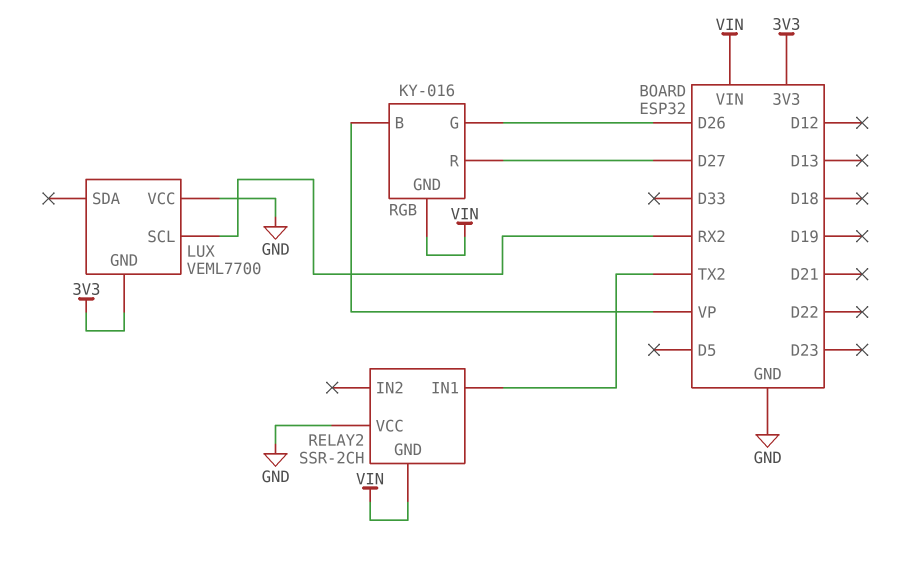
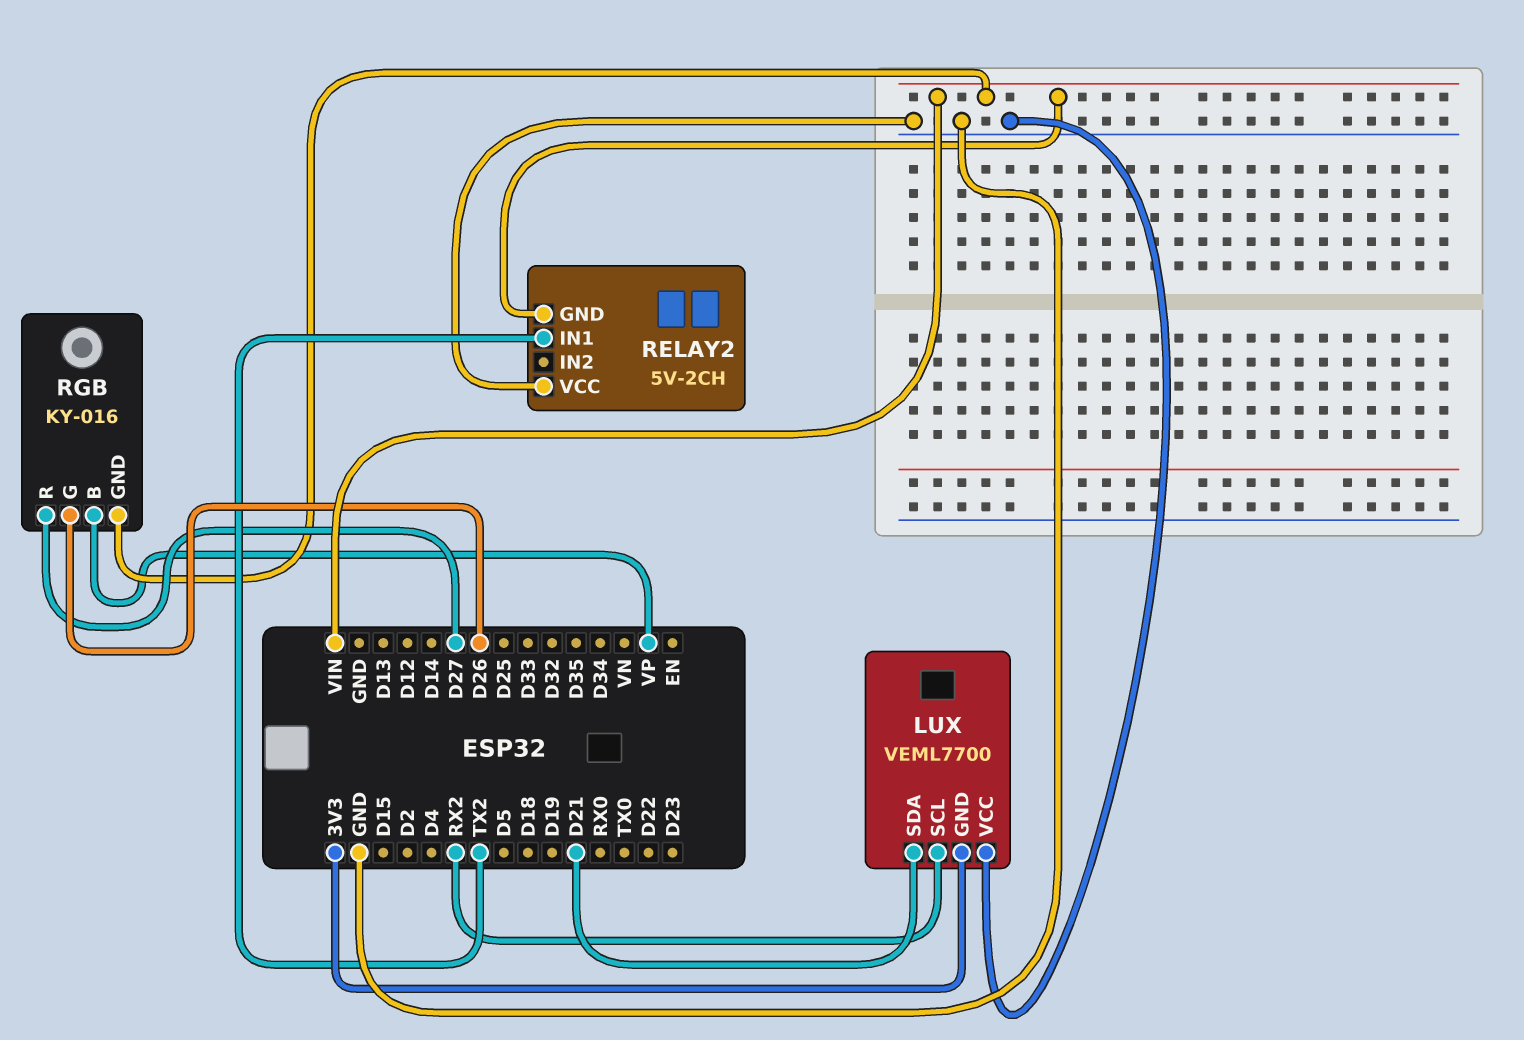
LUX pin SDA: none -> D21
RELAY2: SSR-2CH -> 5V-2CH

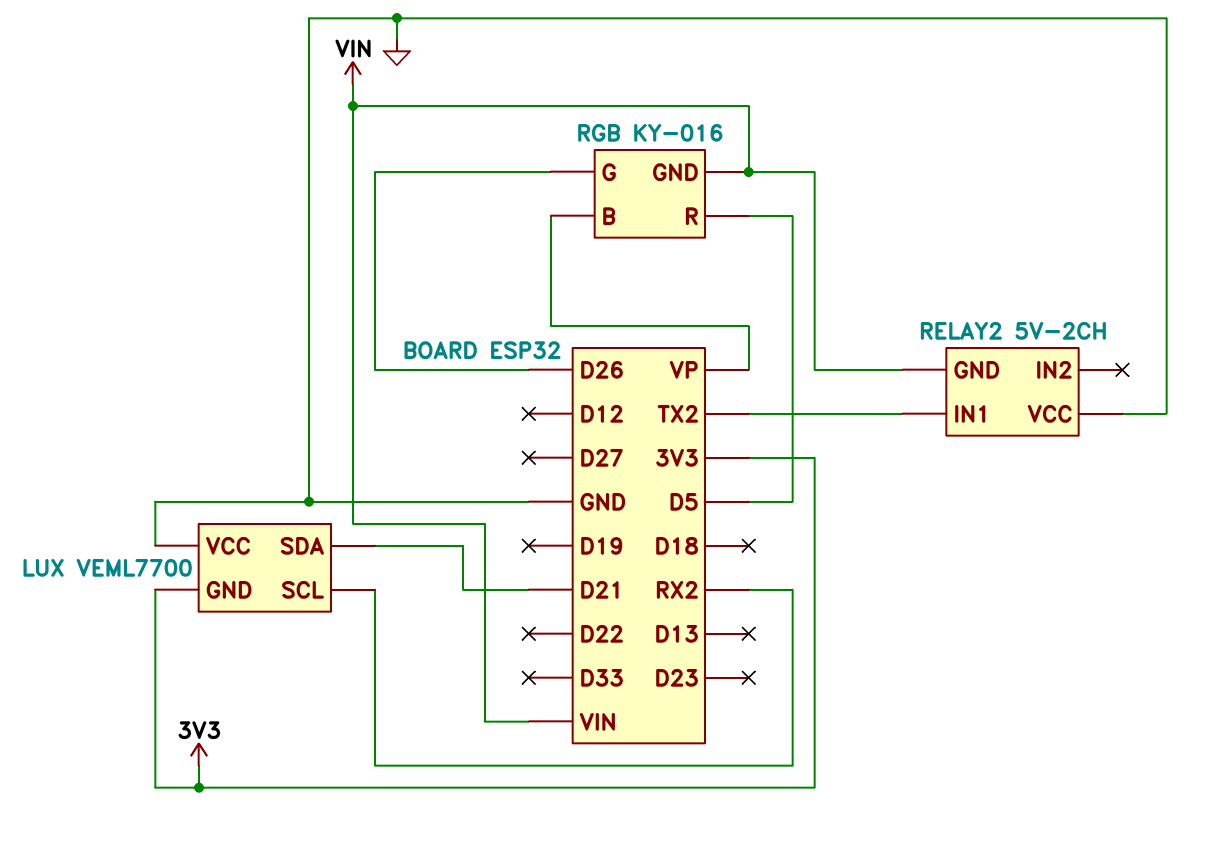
RGB pin R: D27 -> D5

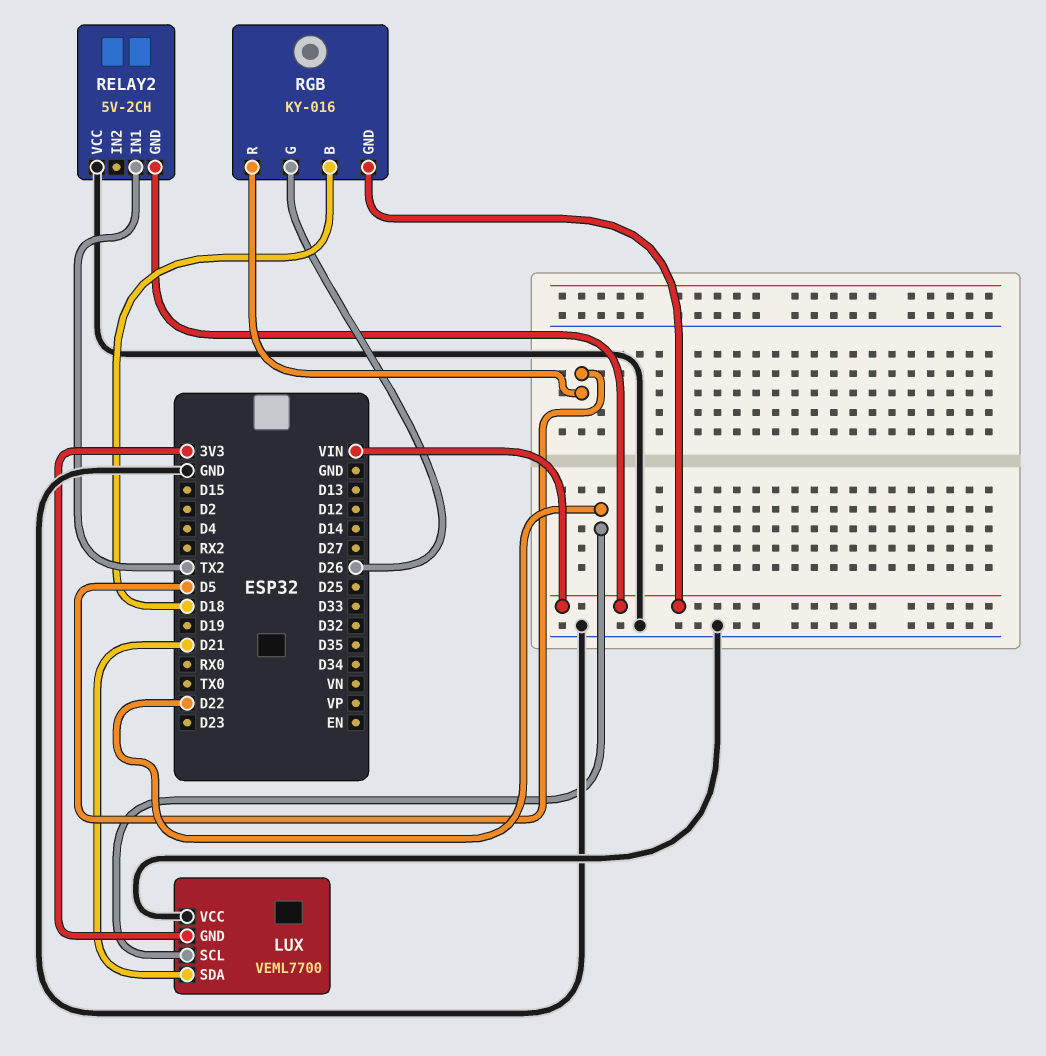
LUX pin SCL: RX2 -> D22
RGB pin B: VP -> D18

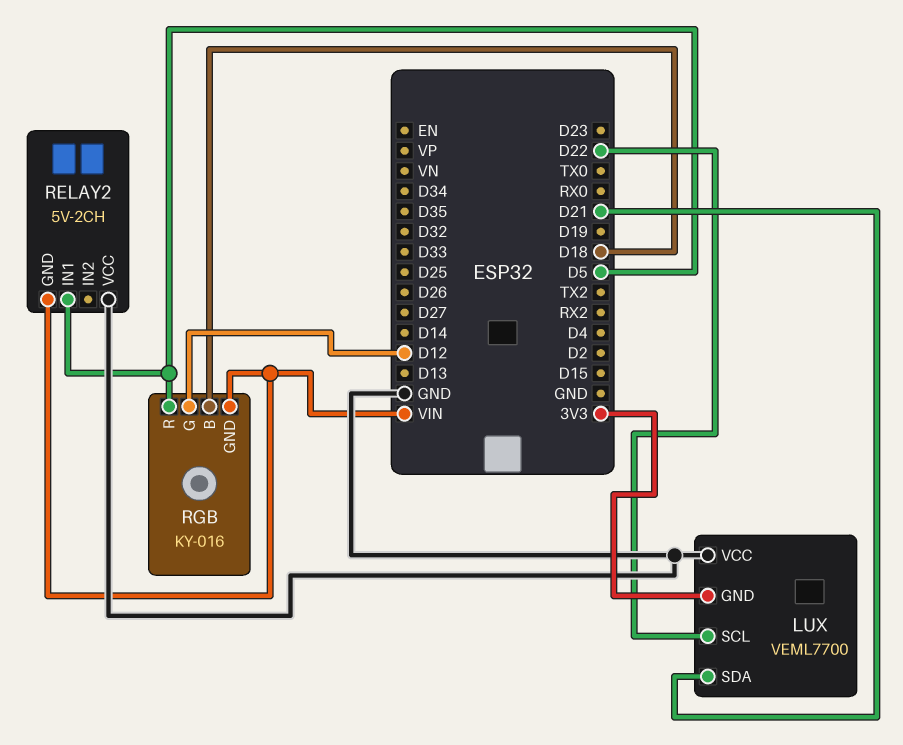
RELAY2 pin IN1: TX2 -> D5
RGB pin G: D26 -> D12

